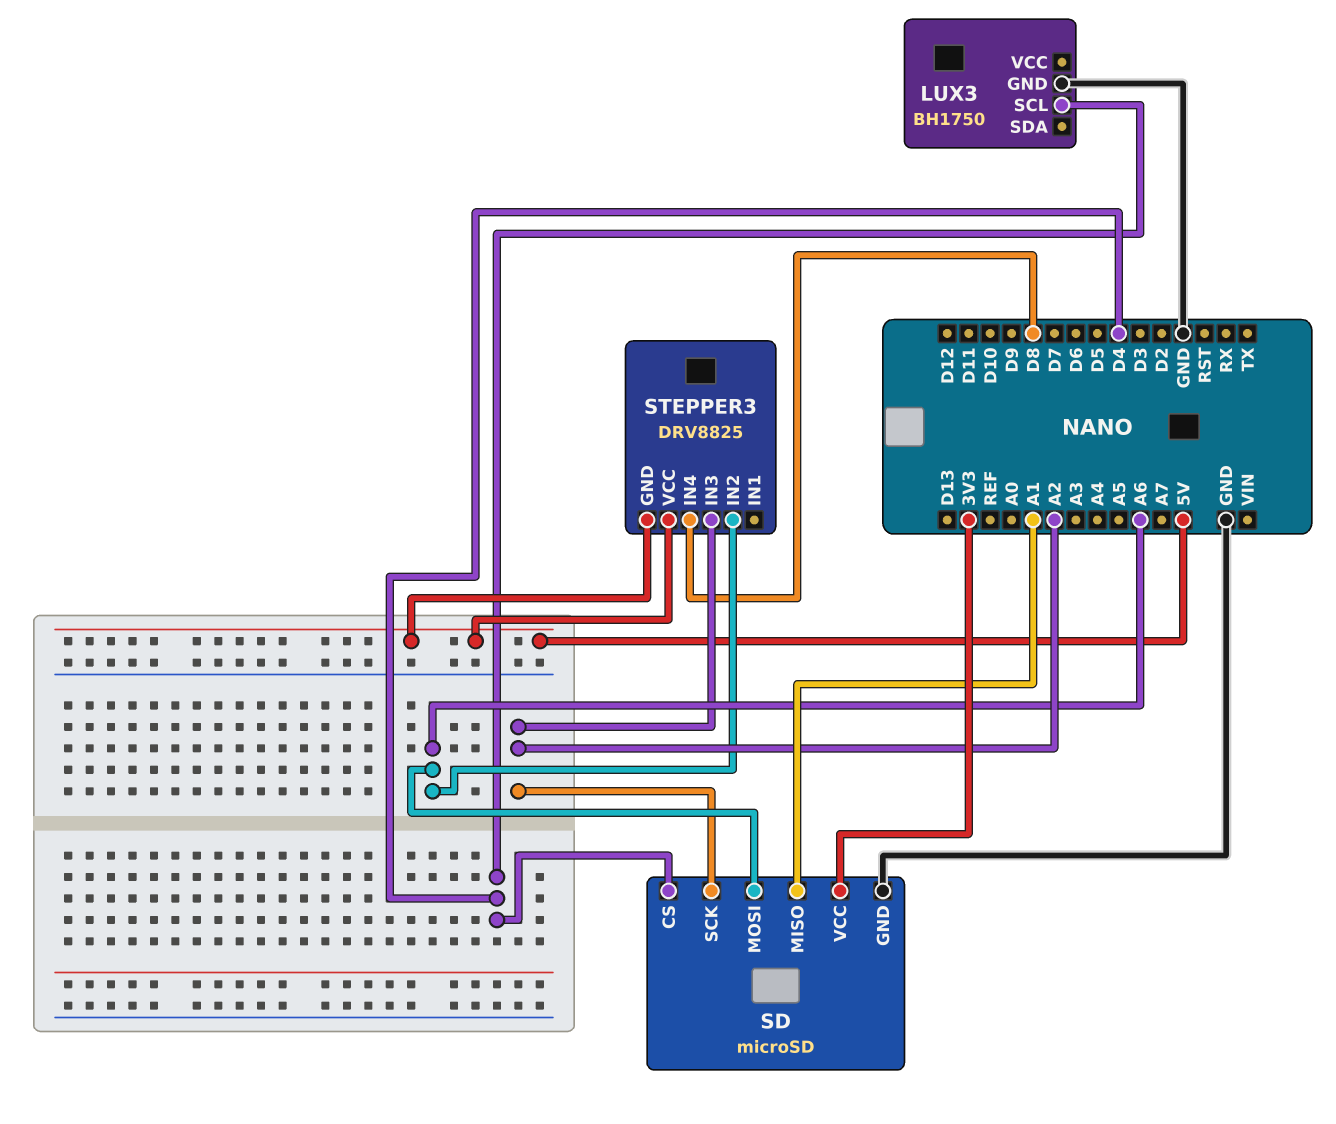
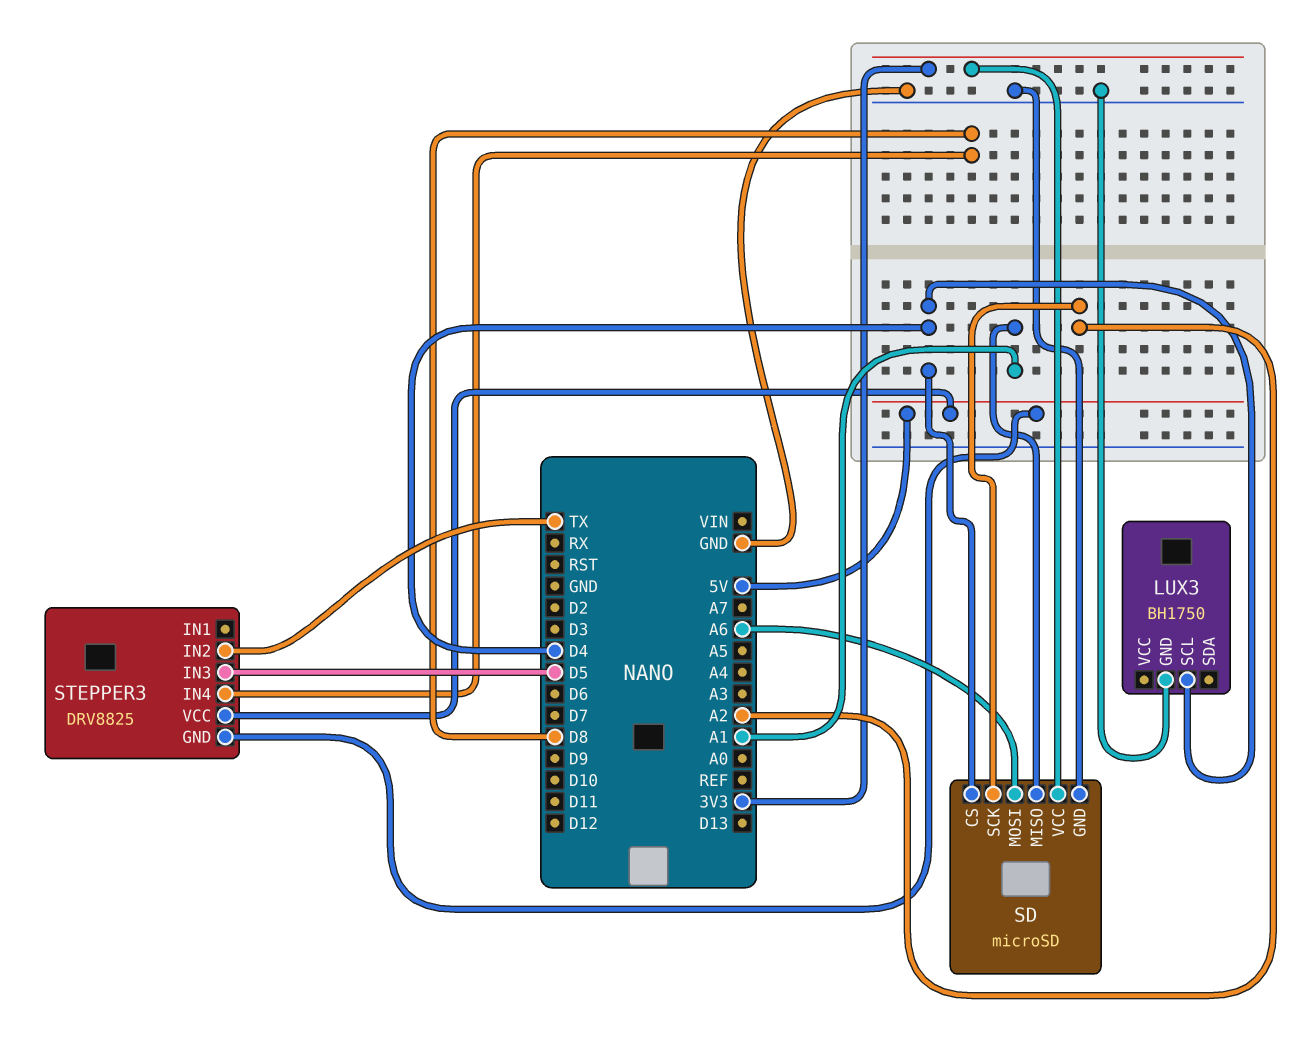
STEPPER3 pin IN2: A6 -> TX
STEPPER3 pin IN3: A2 -> D5

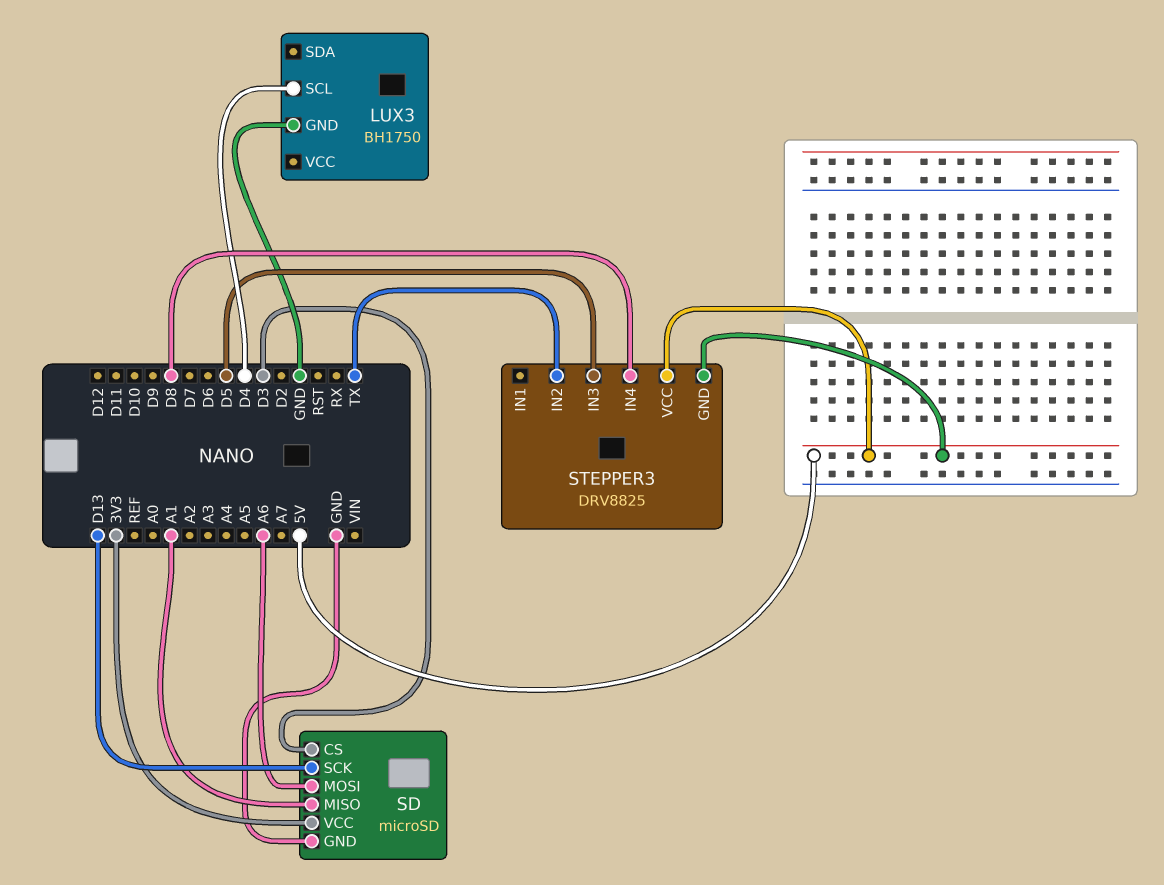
SD pin CS: D4 -> D3
SD pin SCK: A2 -> D13

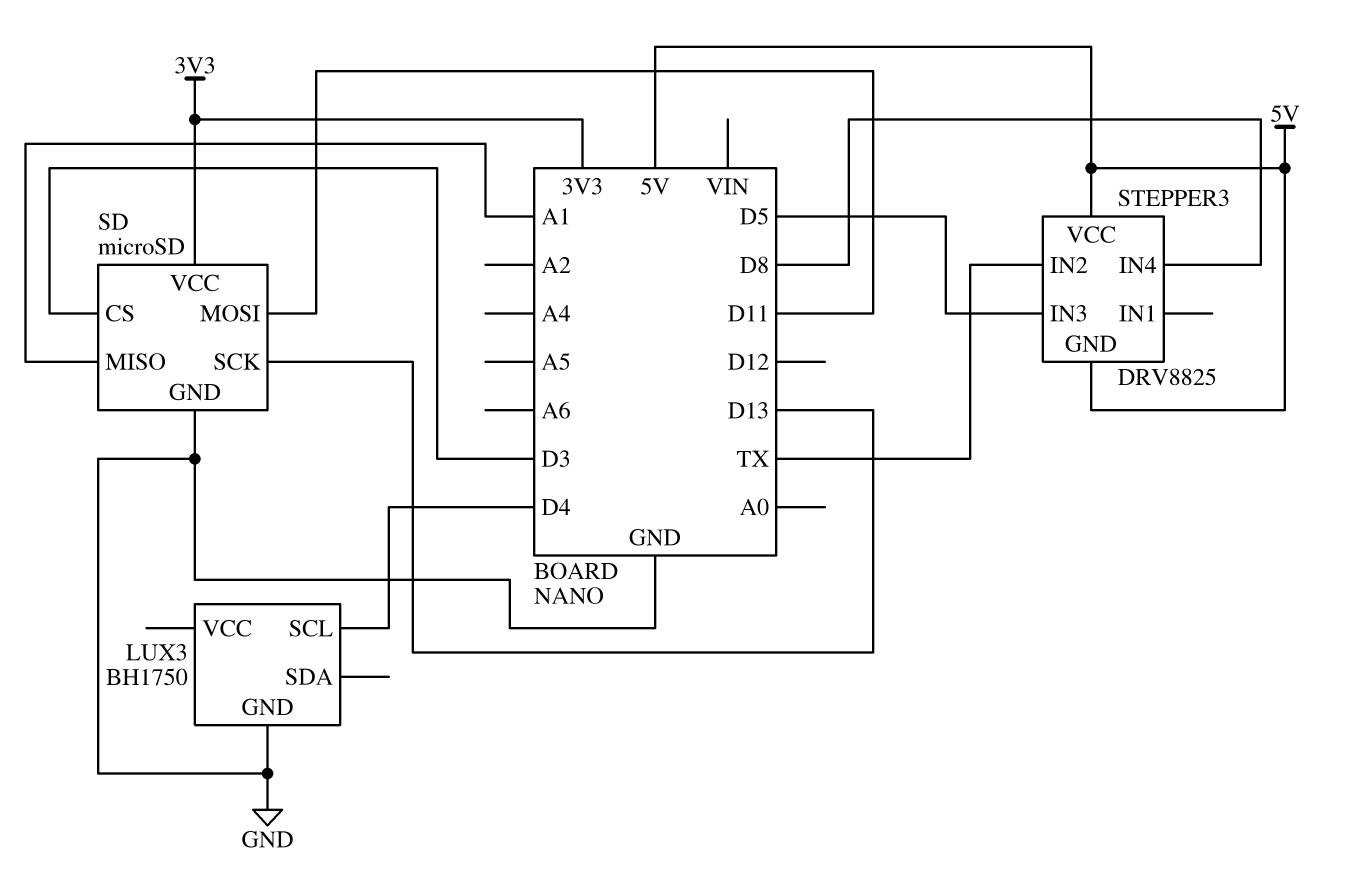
SD pin MOSI: A6 -> D11

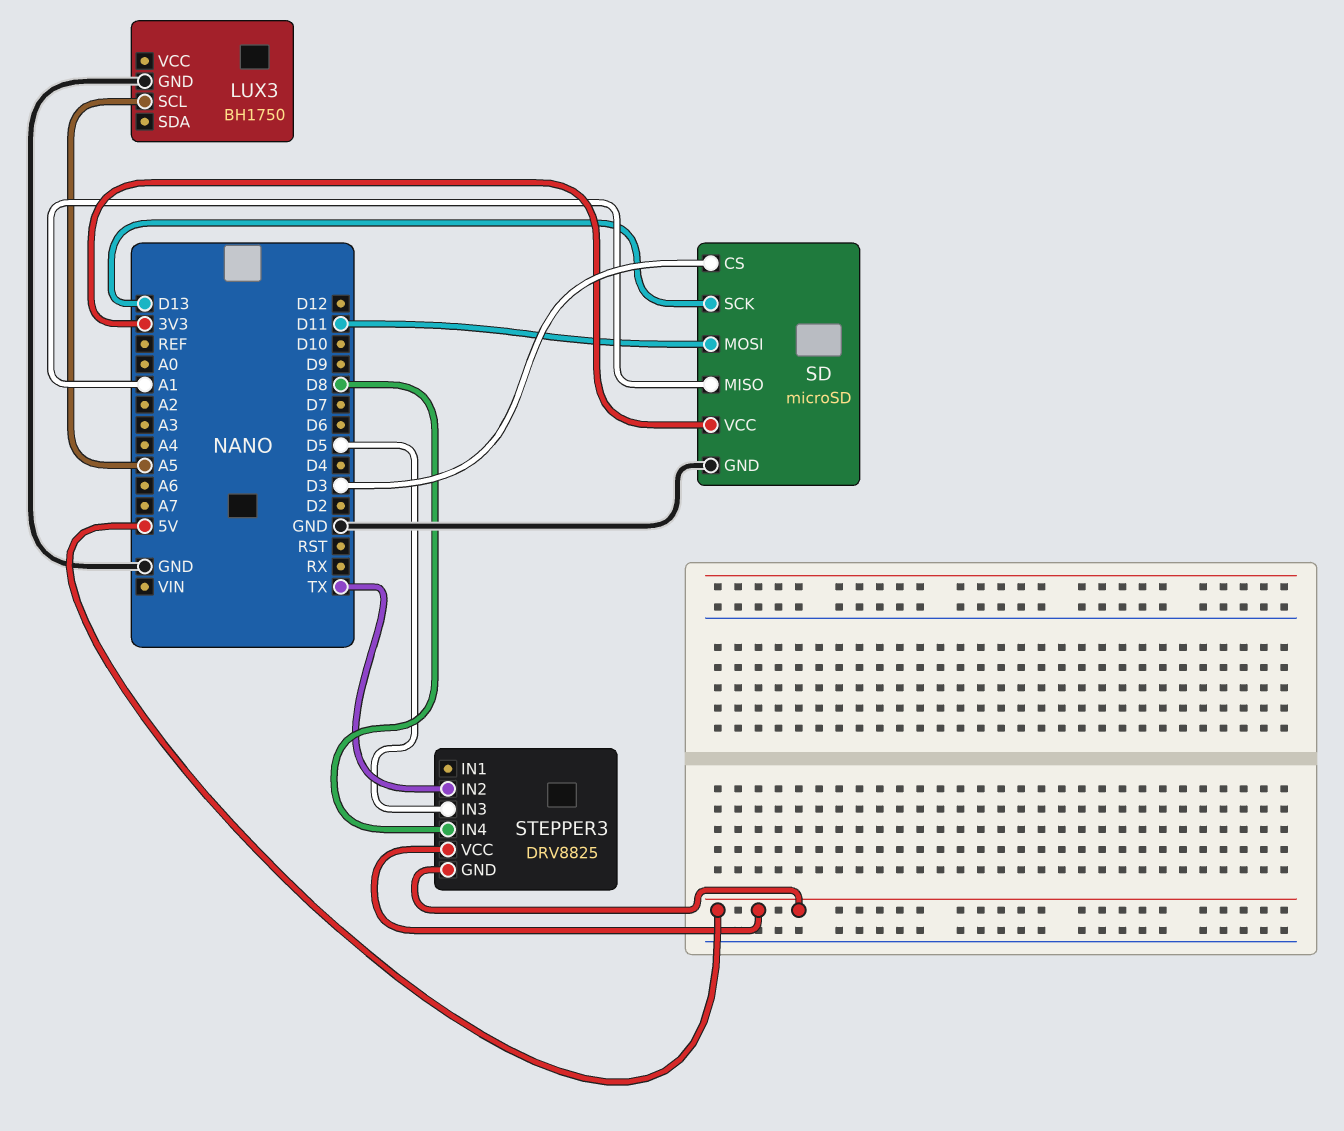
LUX3 pin SCL: D4 -> A5

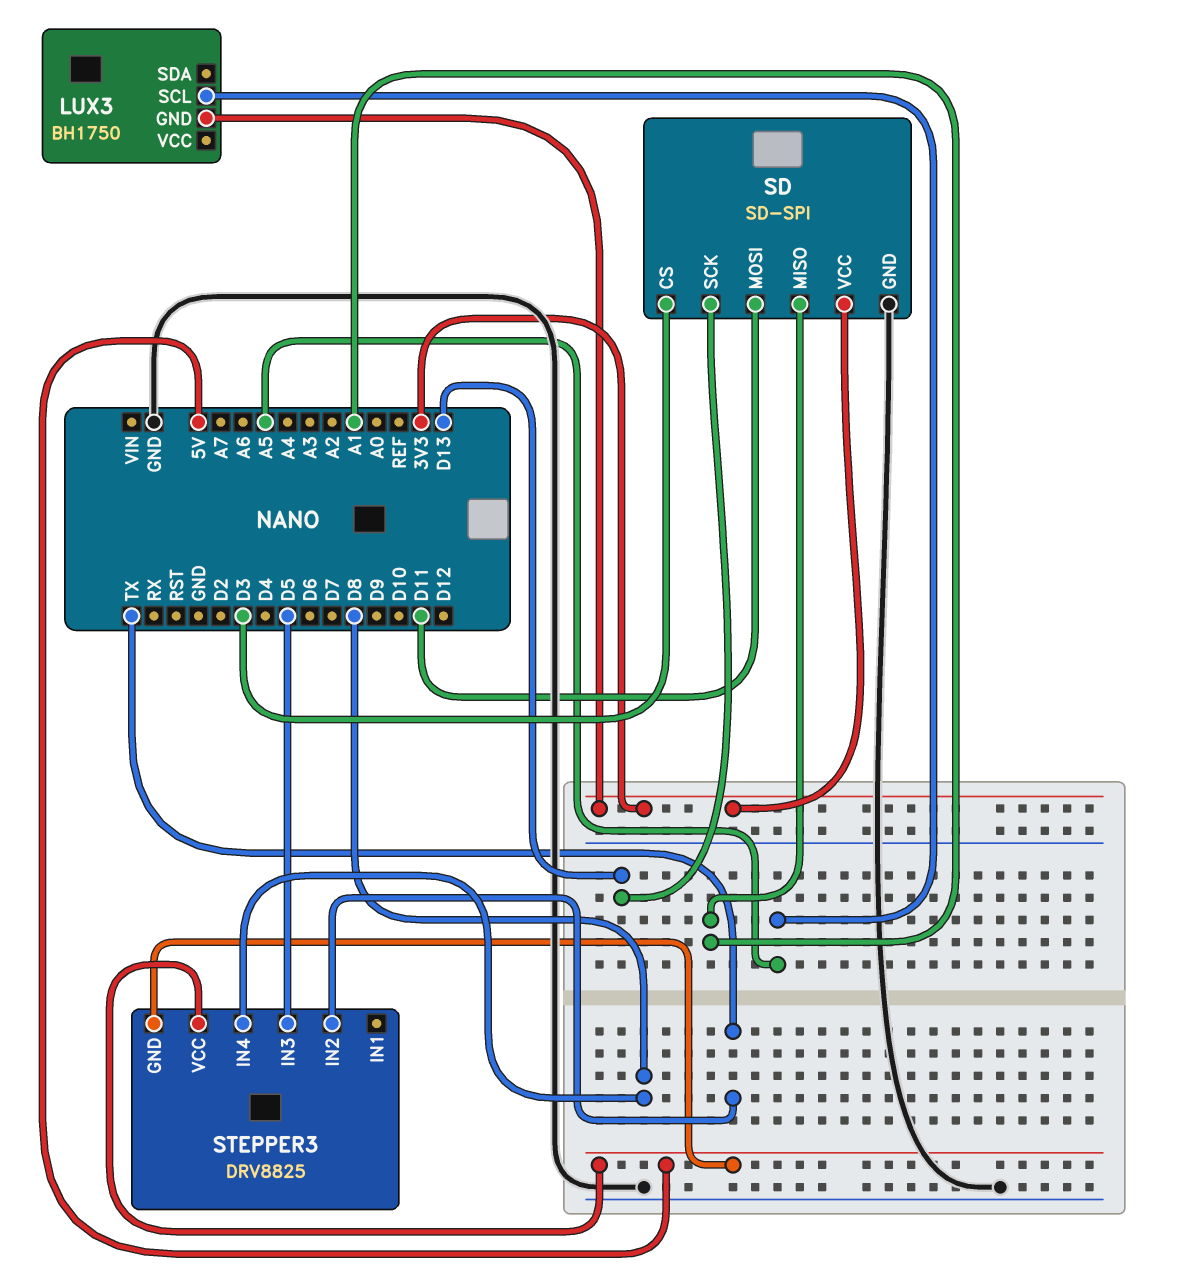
LUX3 pin GND: GND -> 3V3
SD: microSD -> SD-SPI

